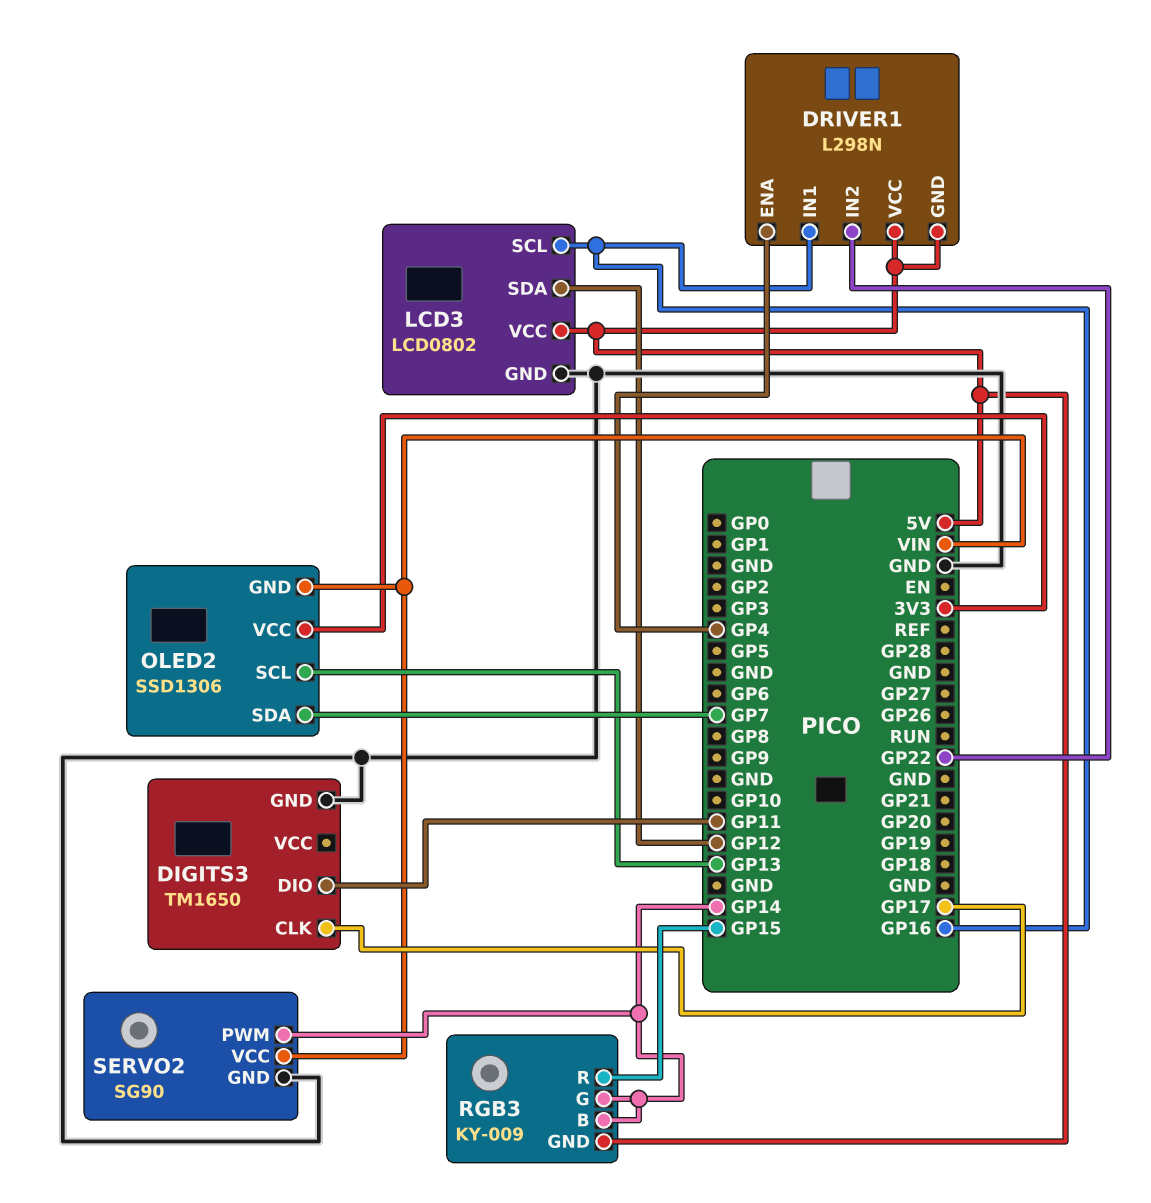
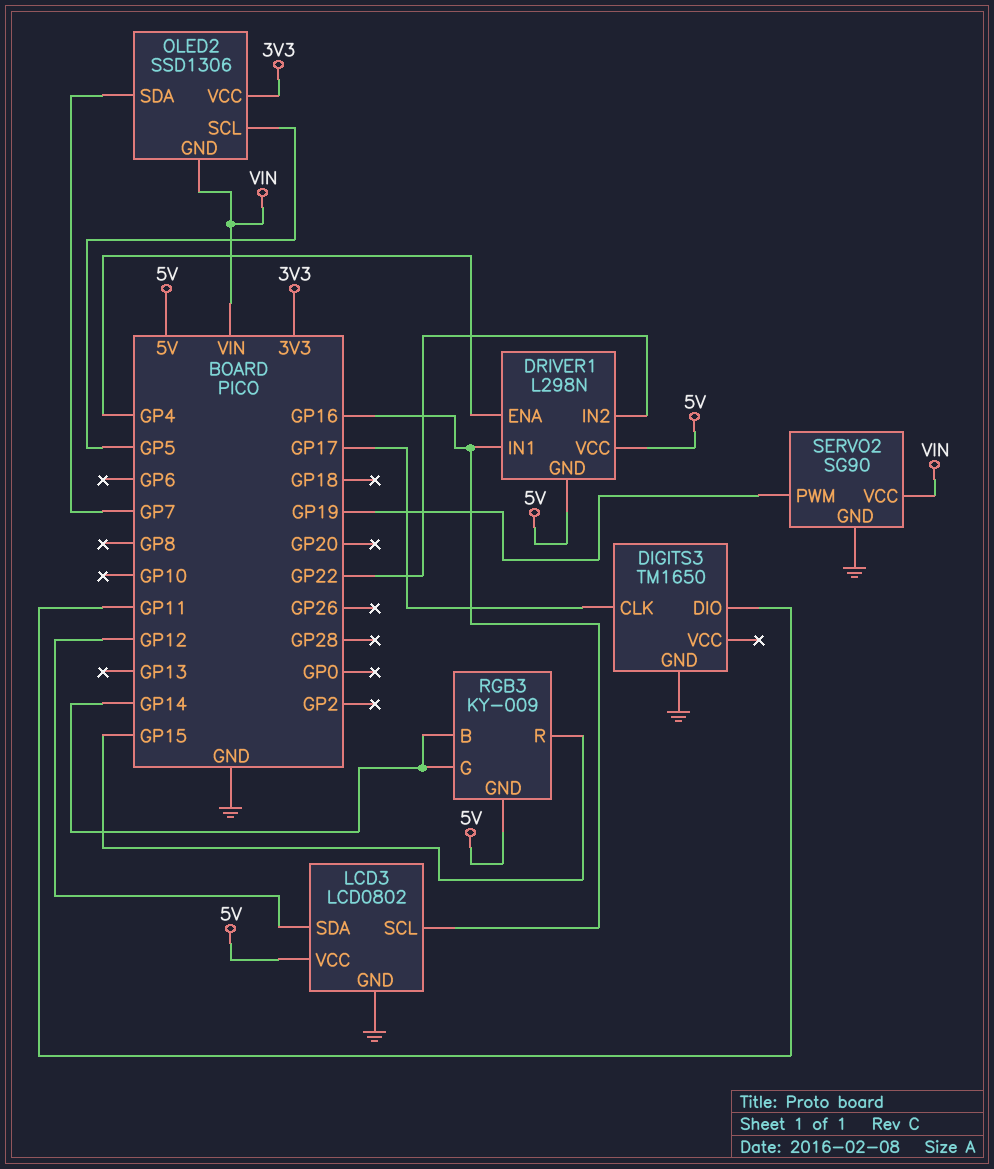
OLED2 pin SCL: GP13 -> GP5
SERVO2 pin PWM: GP14 -> GP19

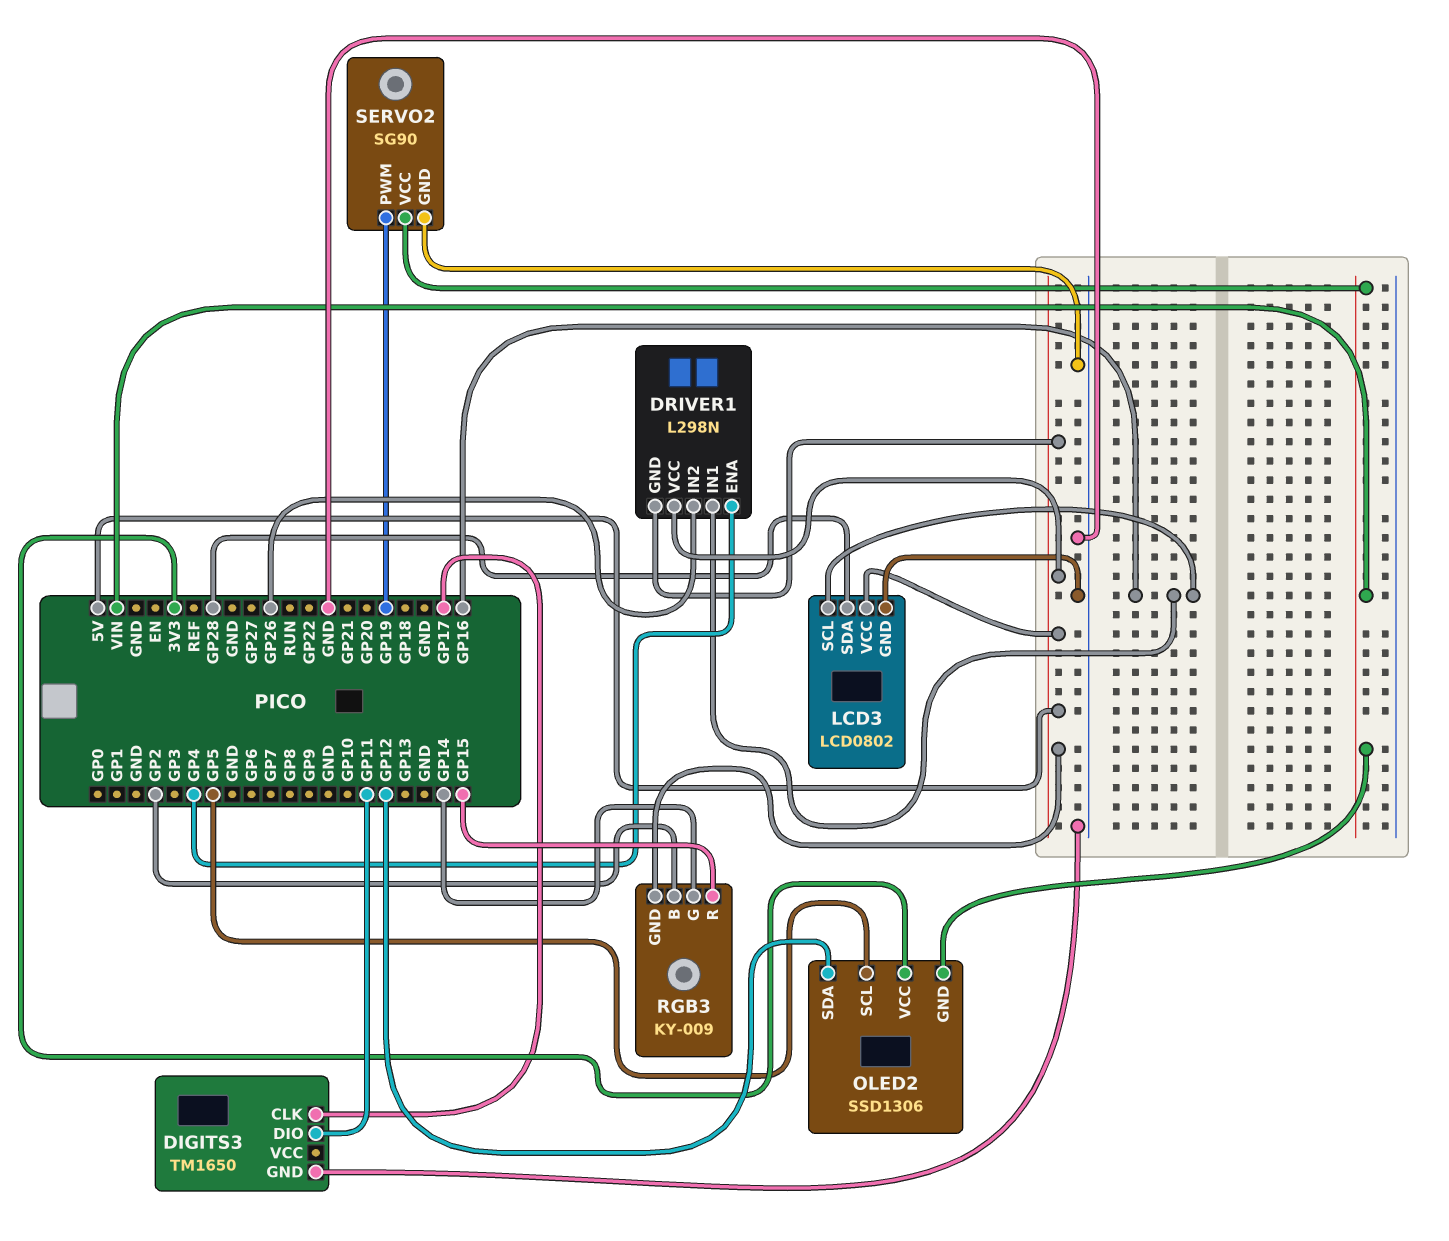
DRIVER1 pin IN2: GP22 -> GP26
LCD3 pin SDA: GP12 -> GP28
OLED2 pin SDA: GP7 -> GP12
RGB3 pin B: GP14 -> GP2

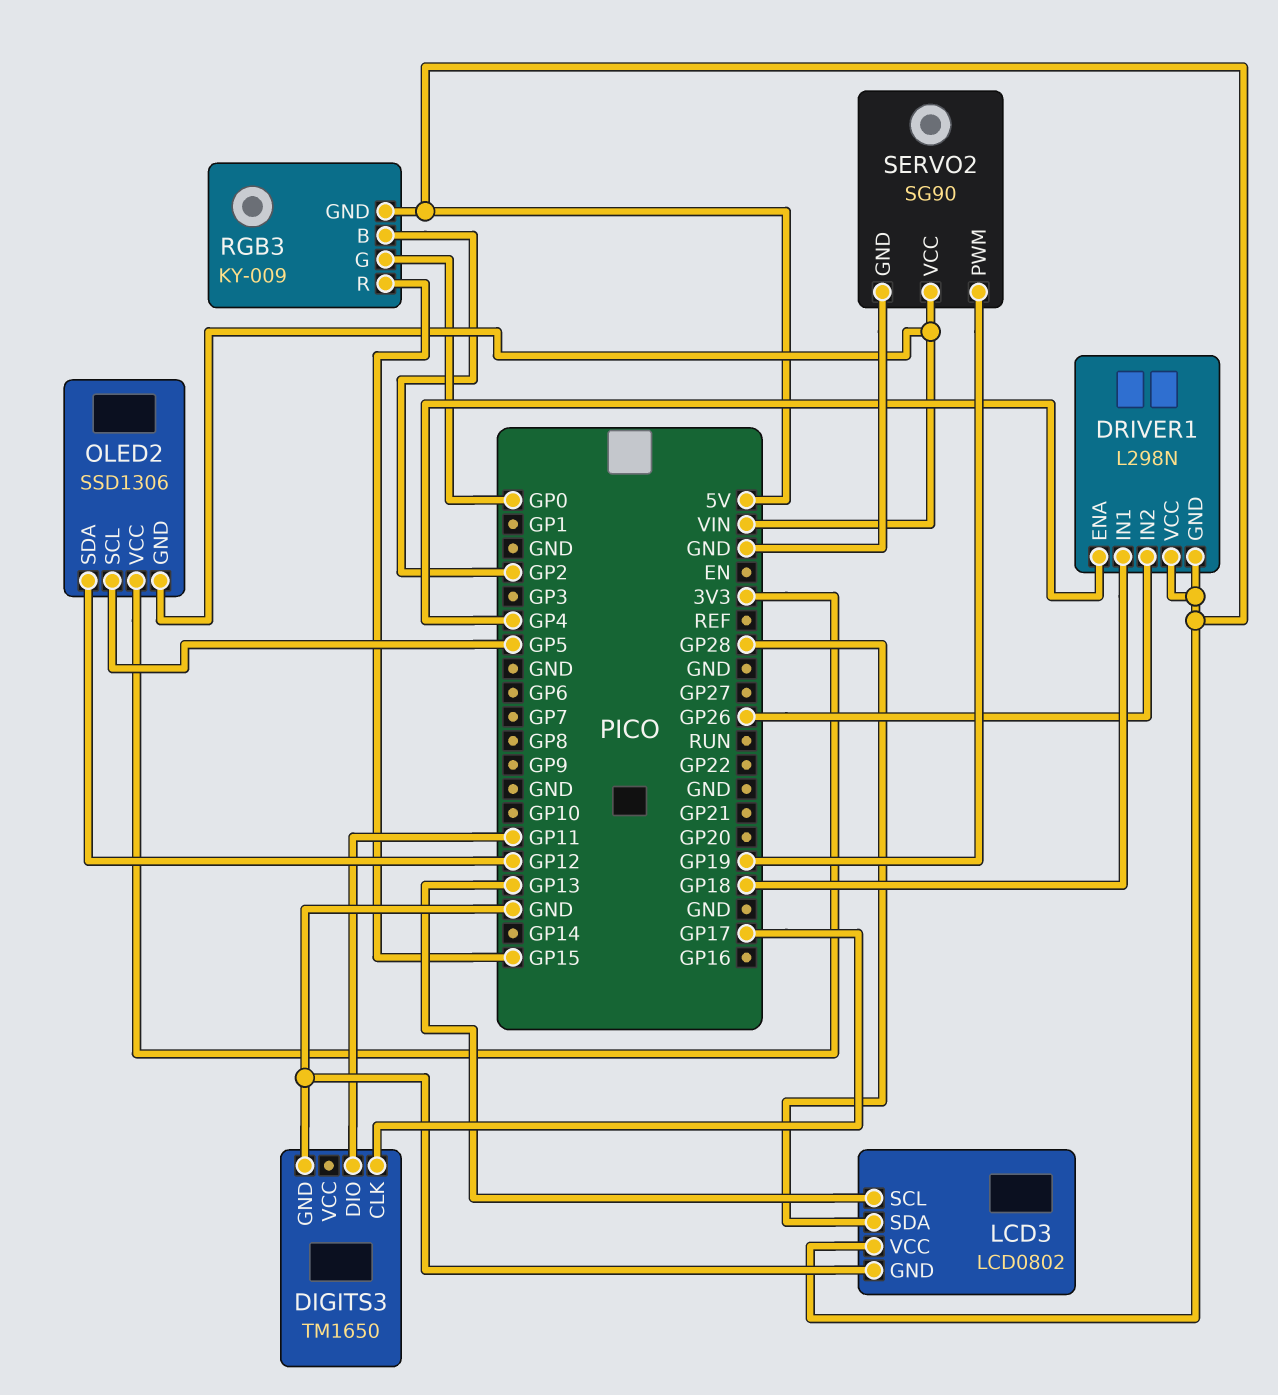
DRIVER1 pin IN1: GP16 -> GP18
LCD3 pin SCL: GP16 -> GP13
RGB3 pin G: GP14 -> GP0

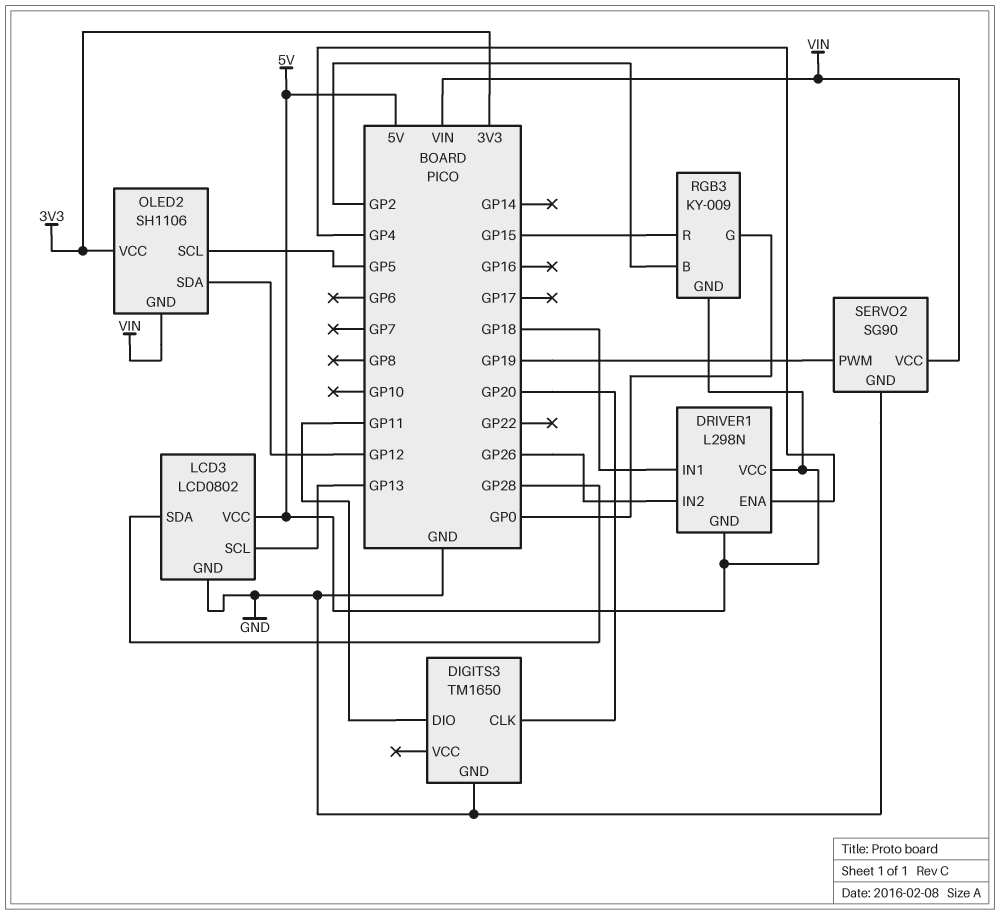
DIGITS3 pin CLK: GP17 -> GP20
OLED2: SSD1306 -> SH1106

